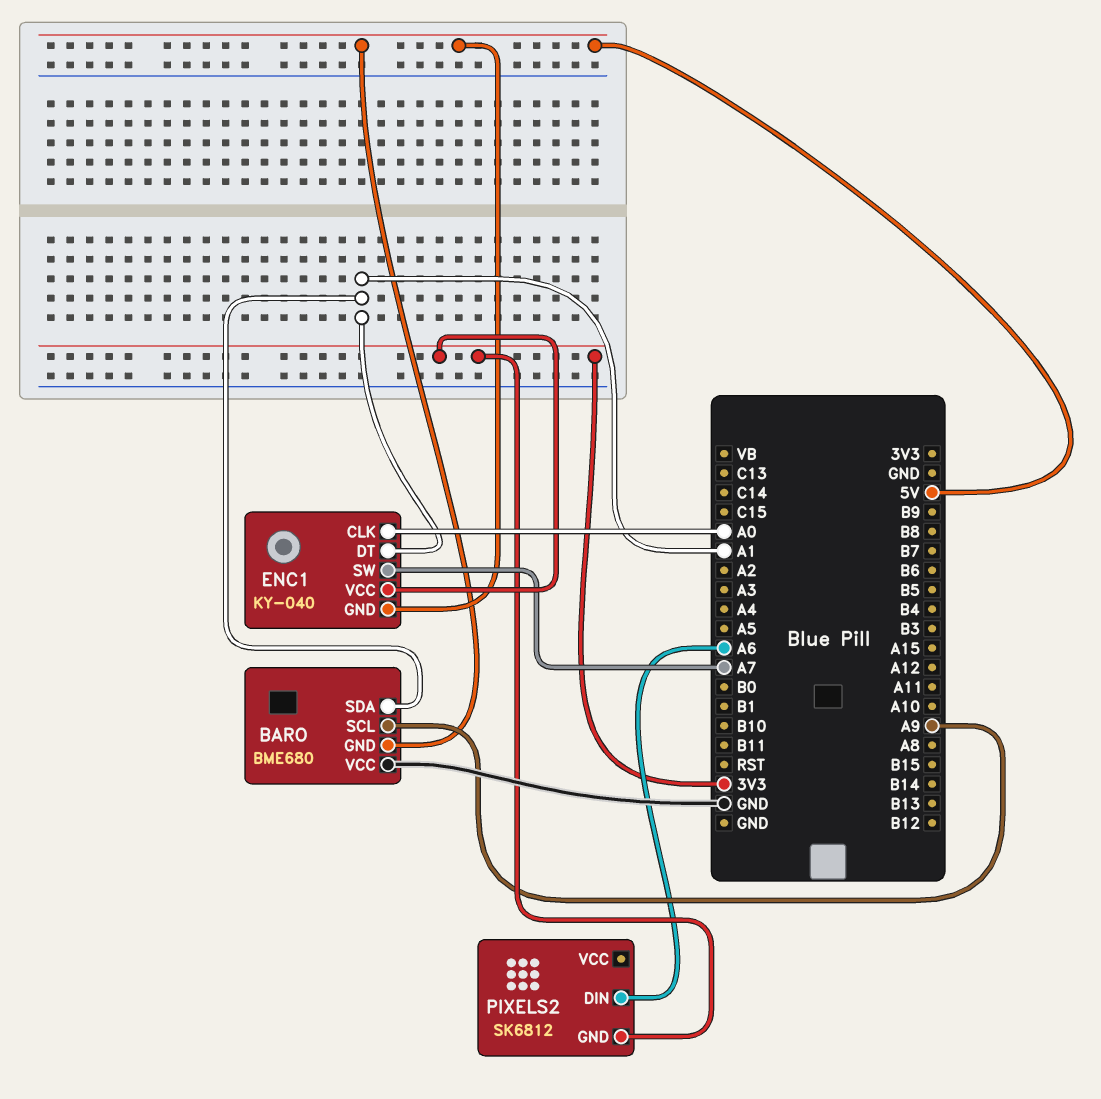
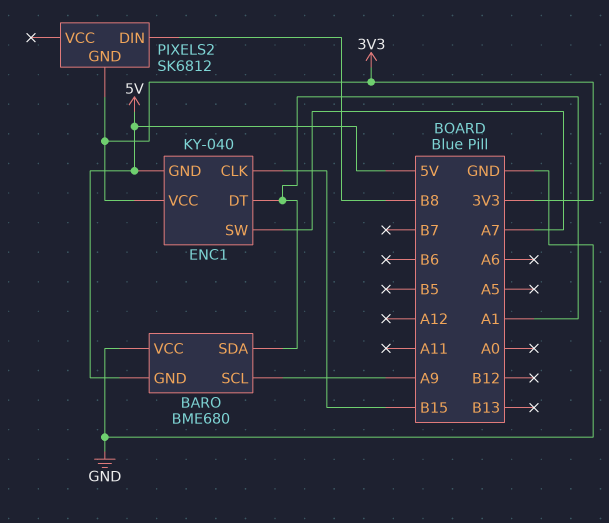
ENC1 pin CLK: A0 -> B15
PIXELS2 pin DIN: A6 -> B8

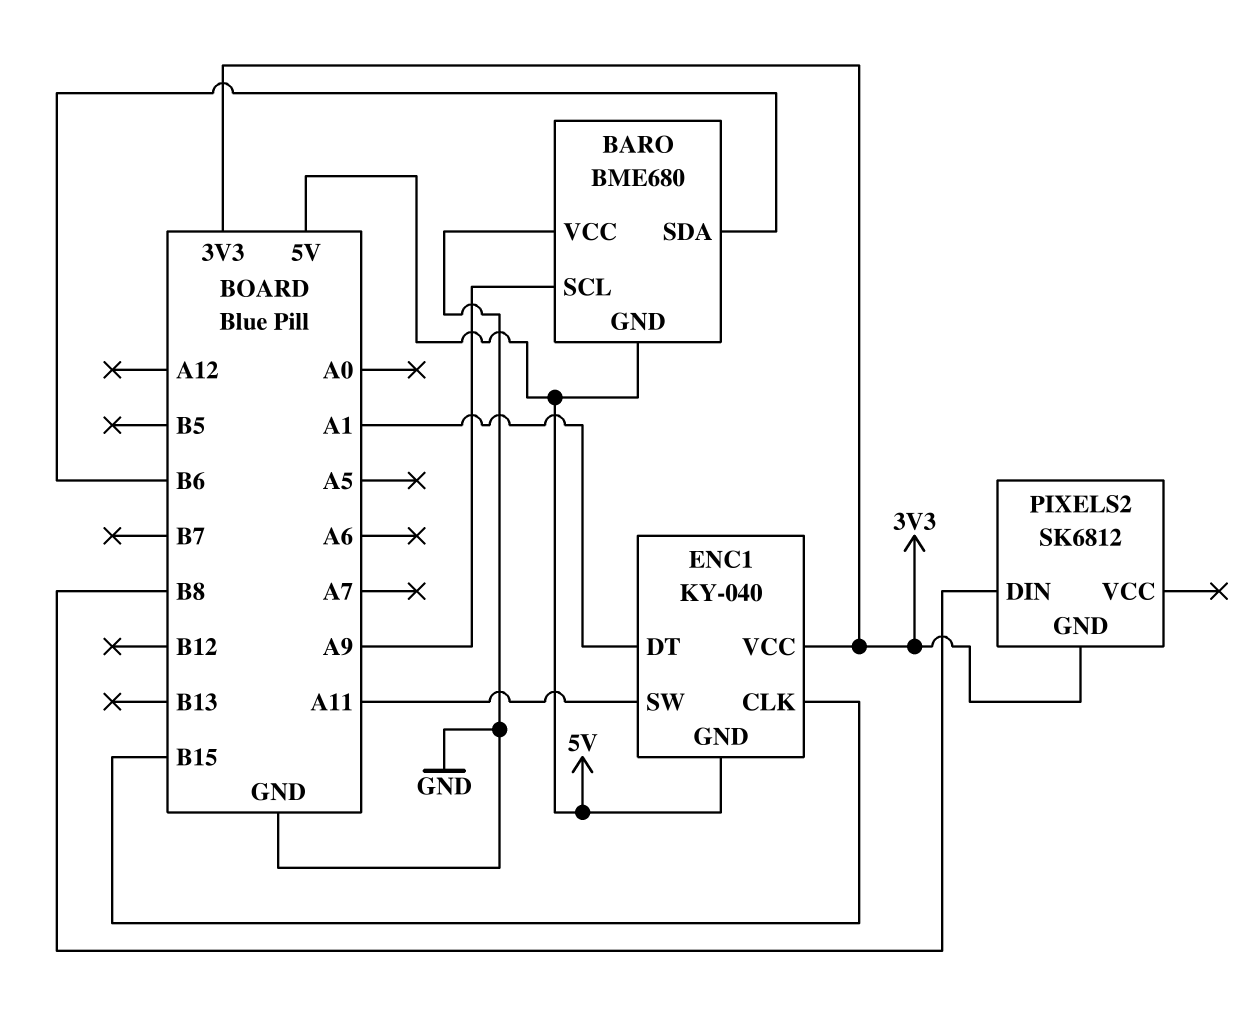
BARO pin SDA: A1 -> B6
ENC1 pin SW: A7 -> A11

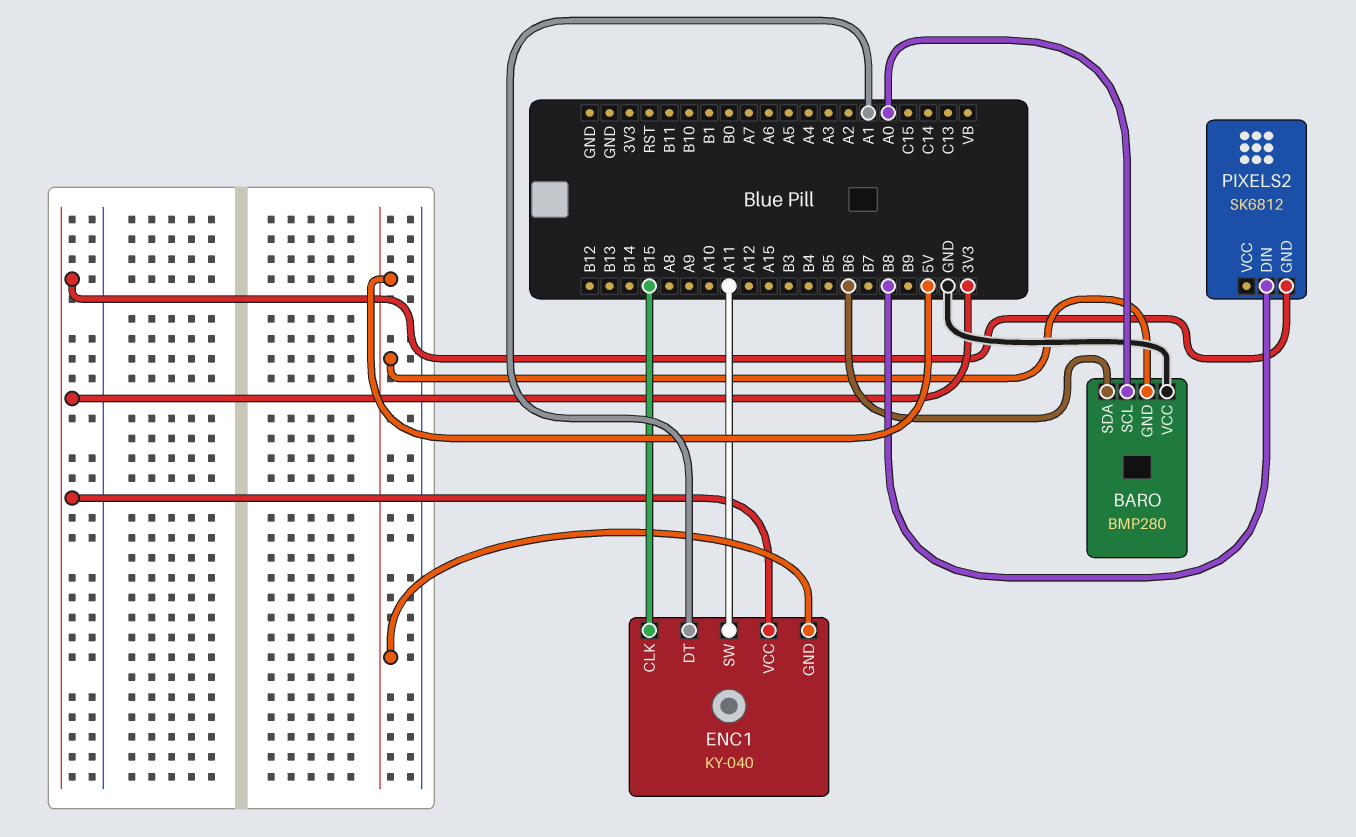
BARO: BME680 -> BMP280
BARO pin SCL: A9 -> A0

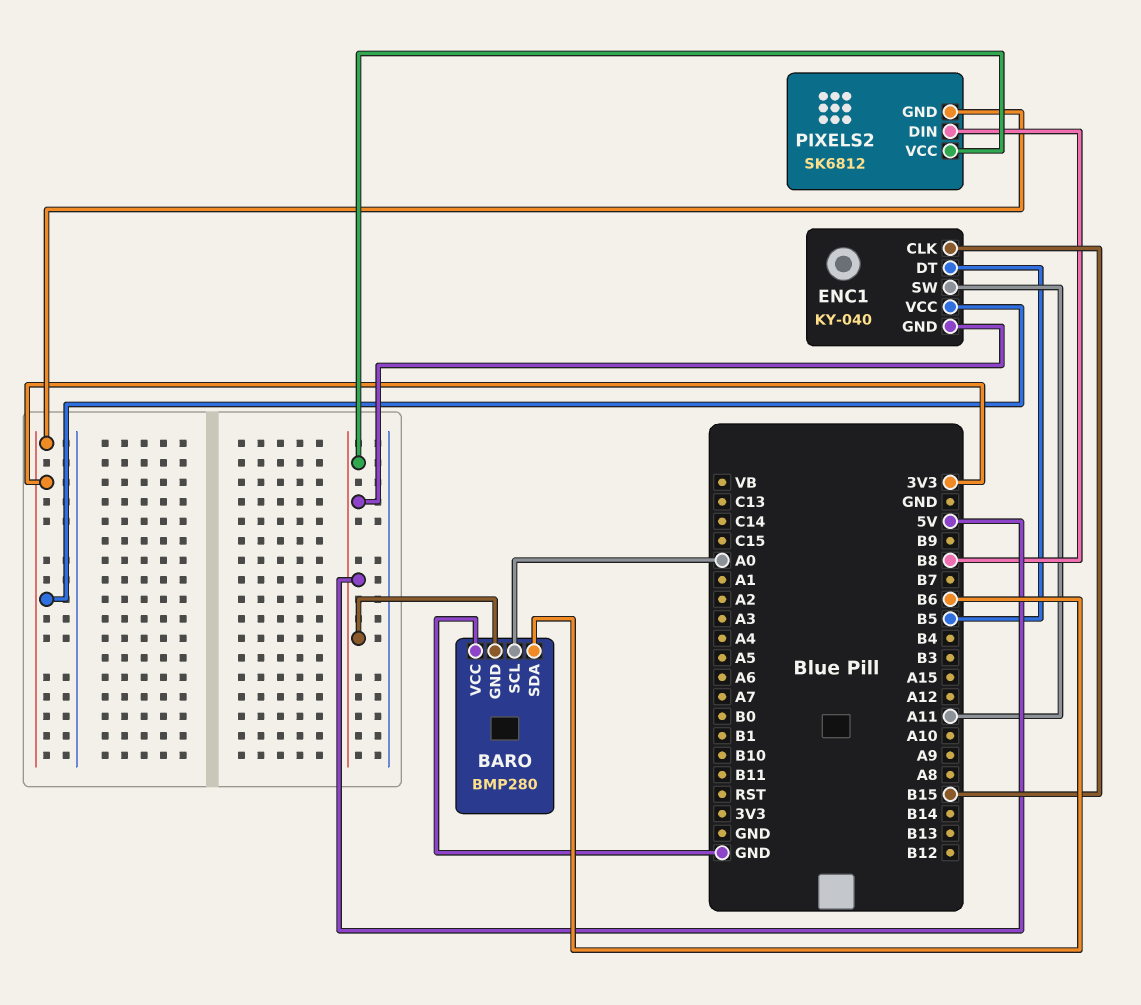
ENC1 pin DT: A1 -> B5
PIXELS2 pin VCC: none -> 5V

